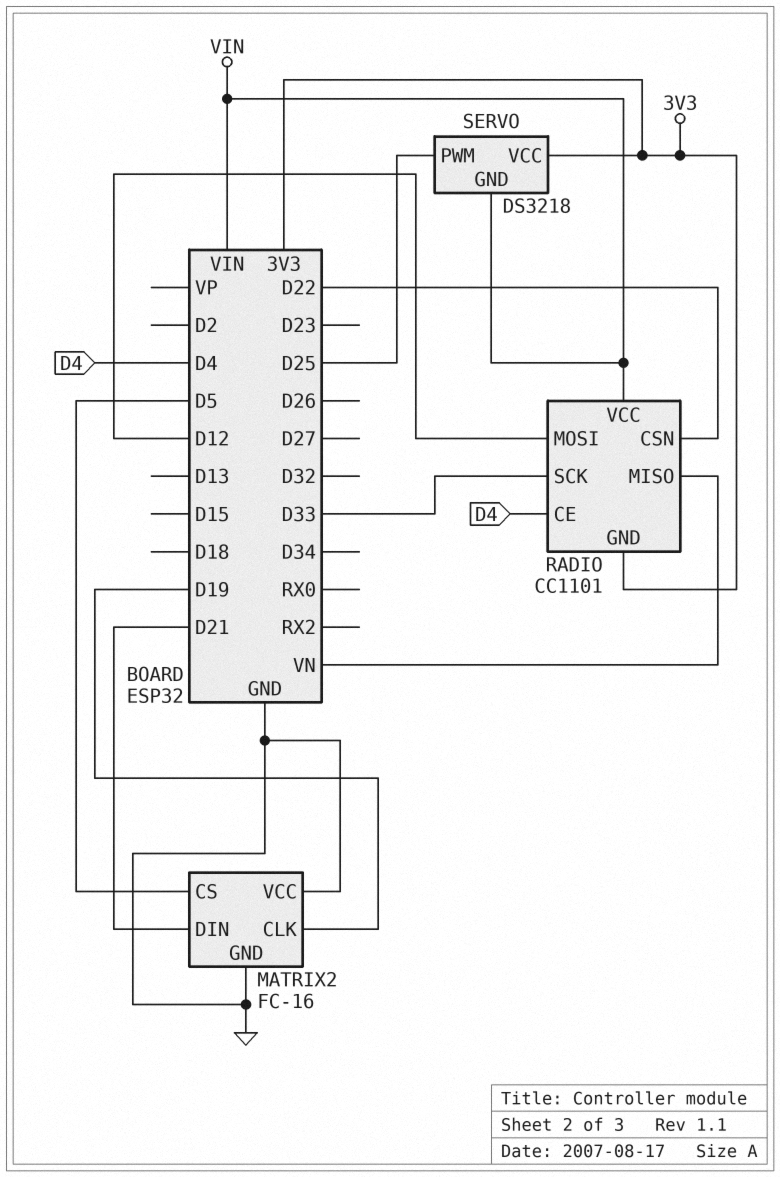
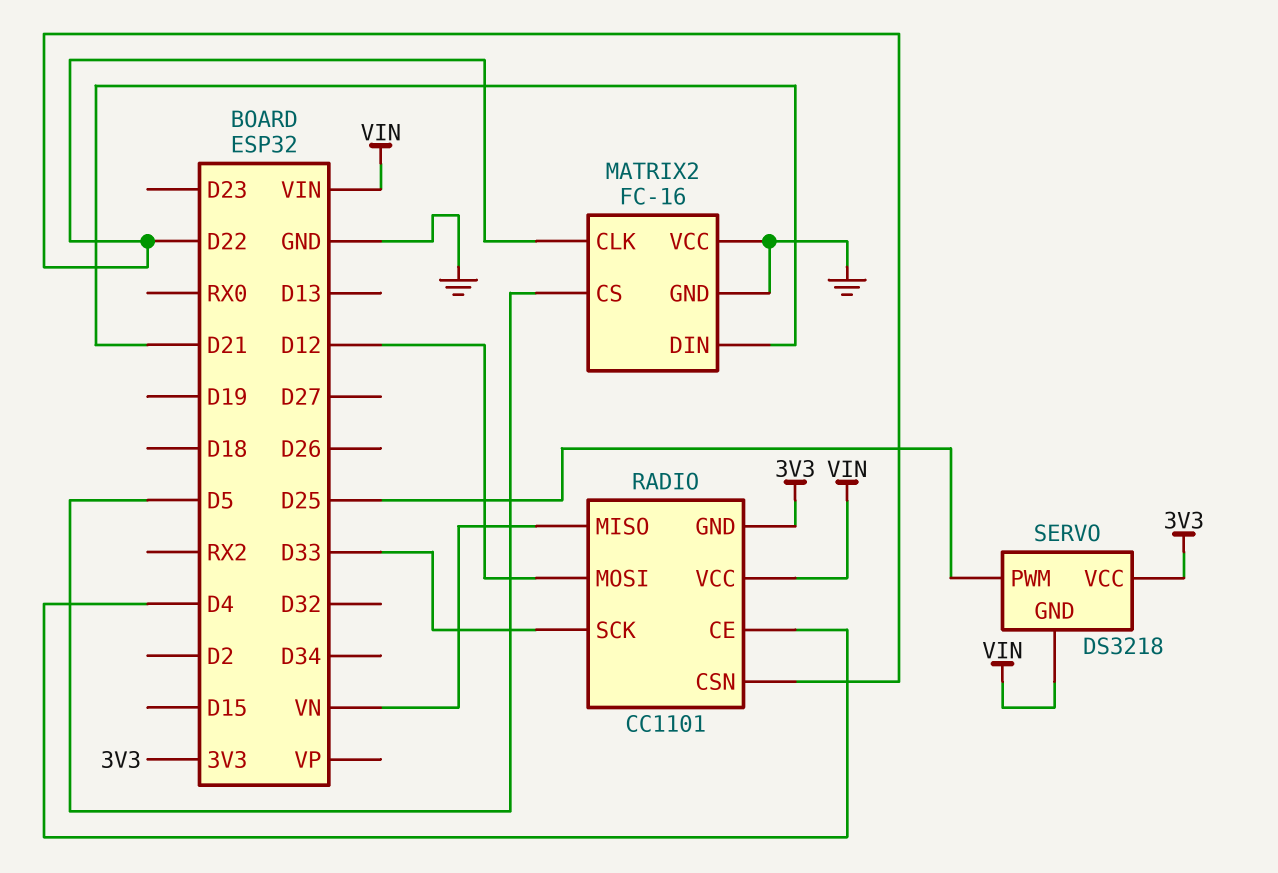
MATRIX2 pin CLK: D19 -> D22

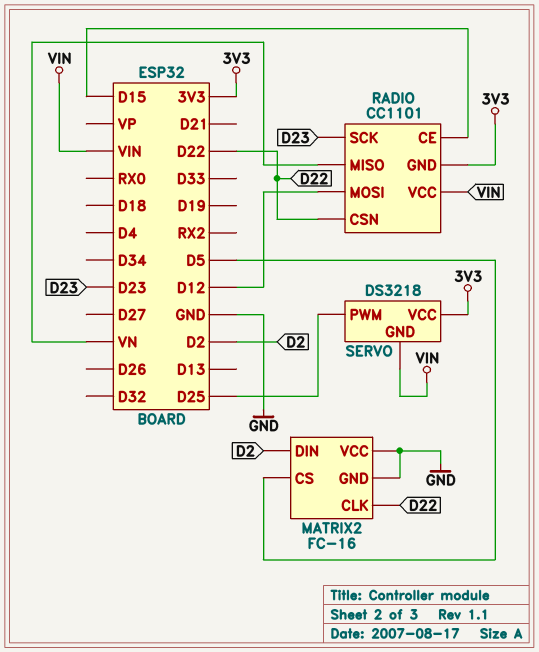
MATRIX2 pin DIN: D21 -> D2
RADIO pin CE: D4 -> D15
RADIO pin SCK: D33 -> D23

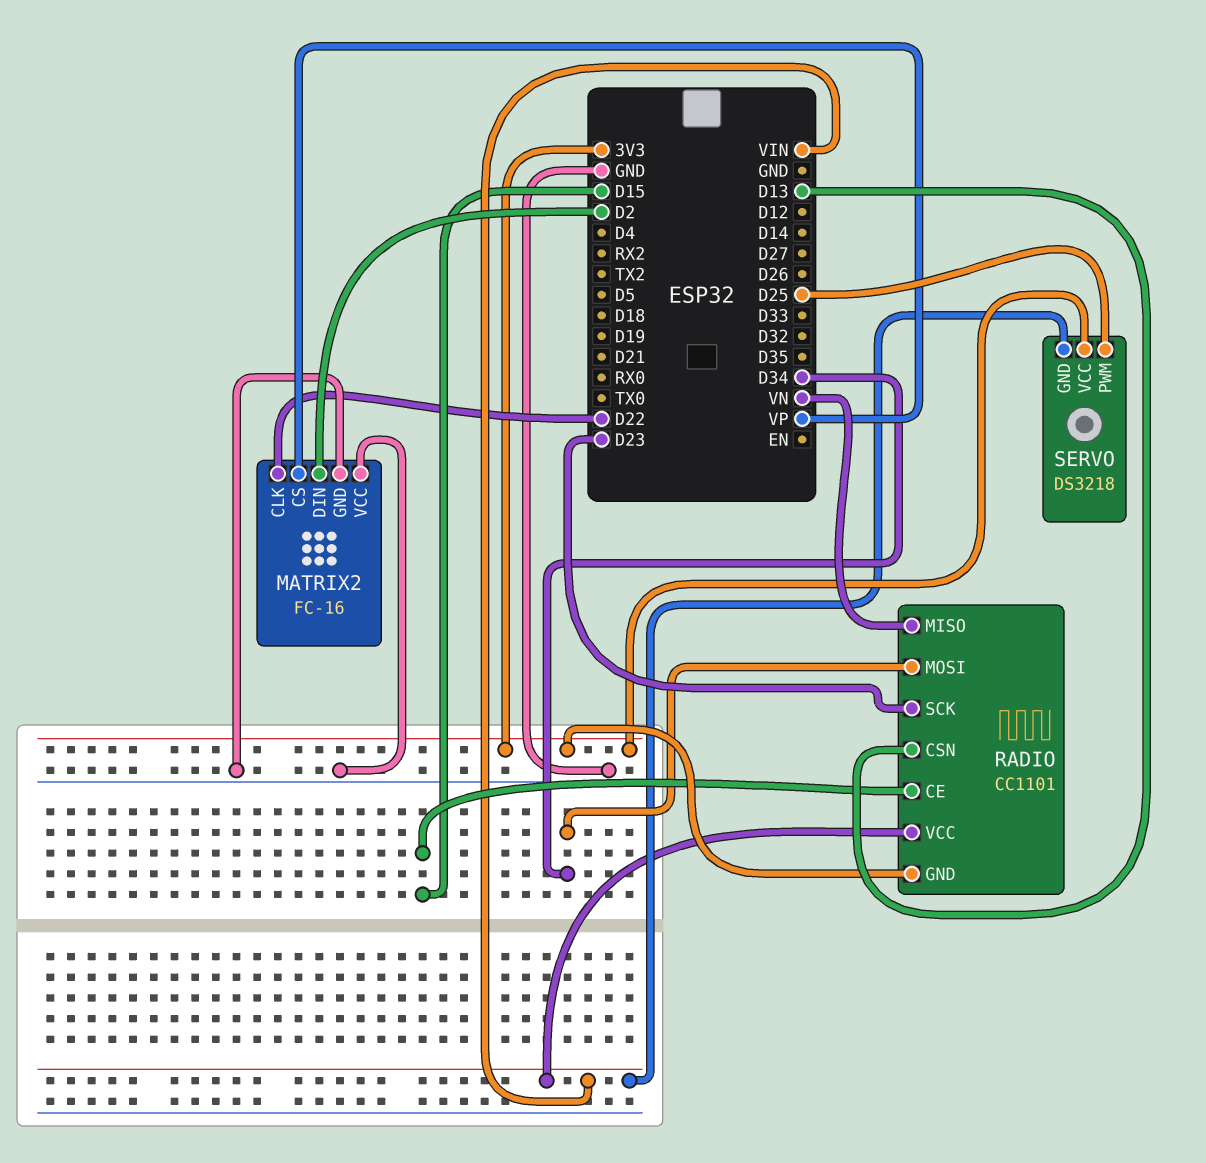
MATRIX2 pin CS: D5 -> VP
RADIO pin CSN: D22 -> D13
RADIO pin MOSI: D12 -> D34

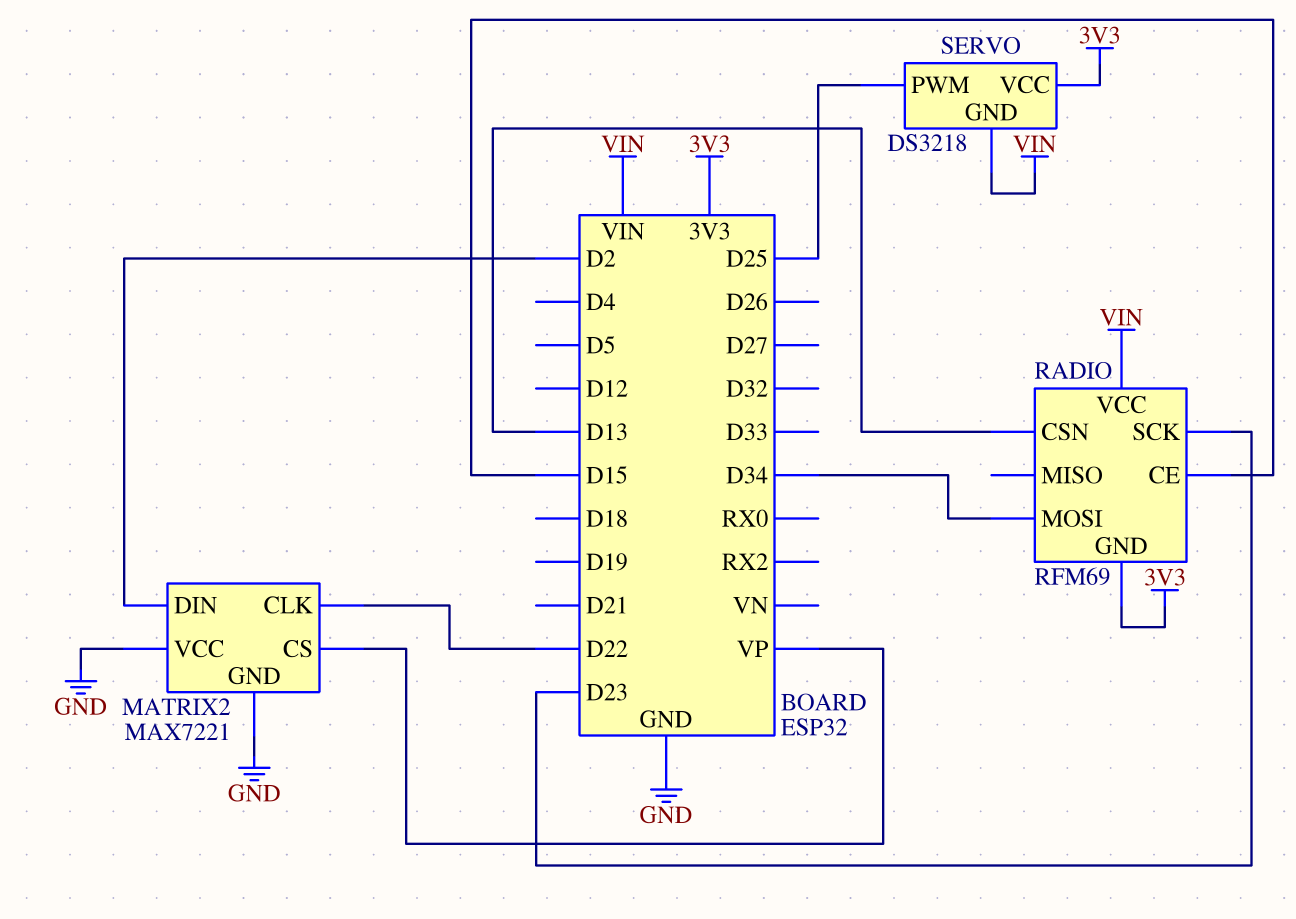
MATRIX2: FC-16 -> MAX7221
RADIO: CC1101 -> RFM69
RADIO pin MISO: VN -> none

